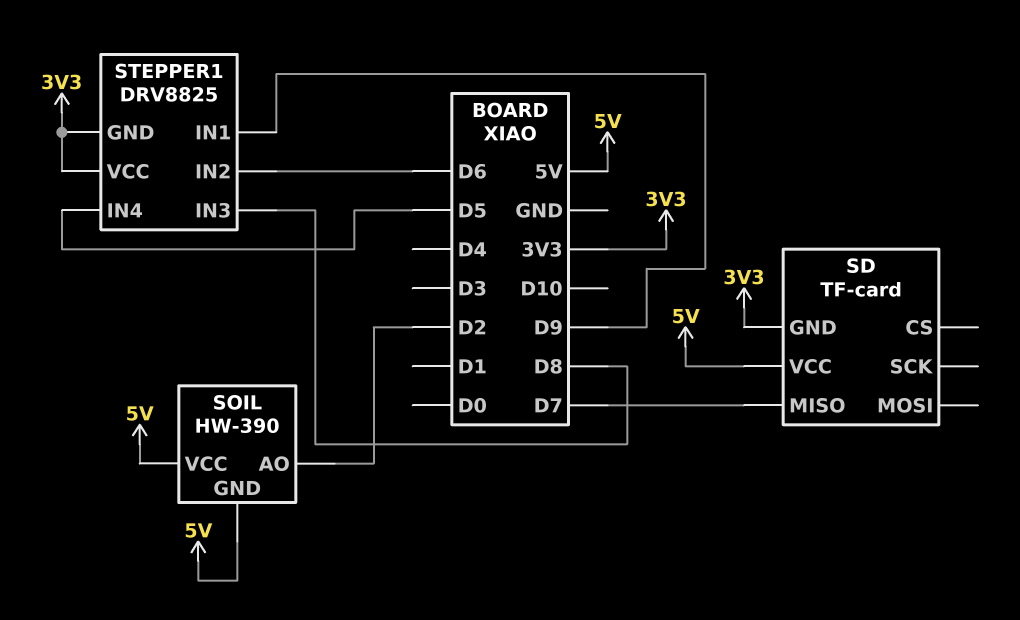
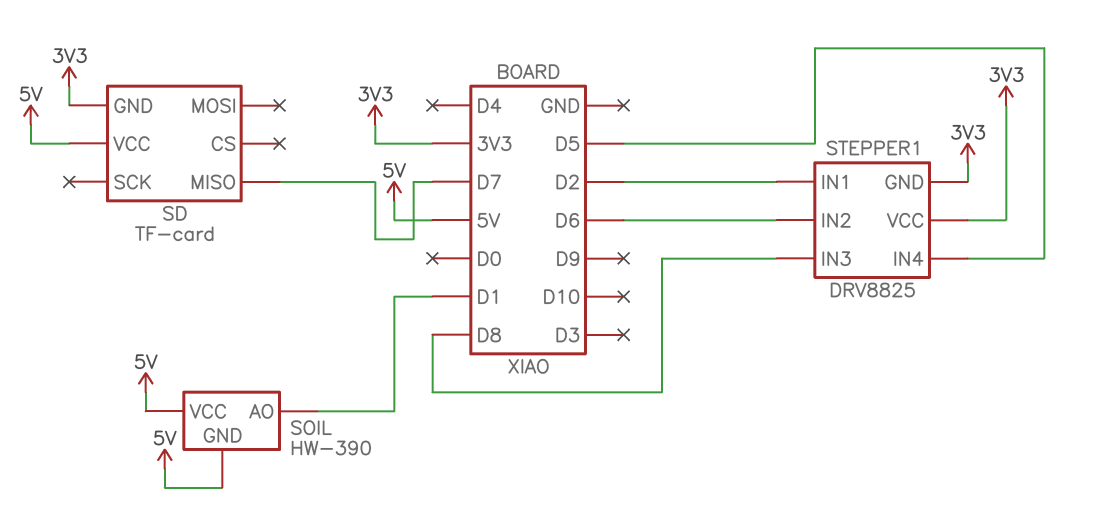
SOIL pin AO: D2 -> D1
STEPPER1 pin IN1: D9 -> D2

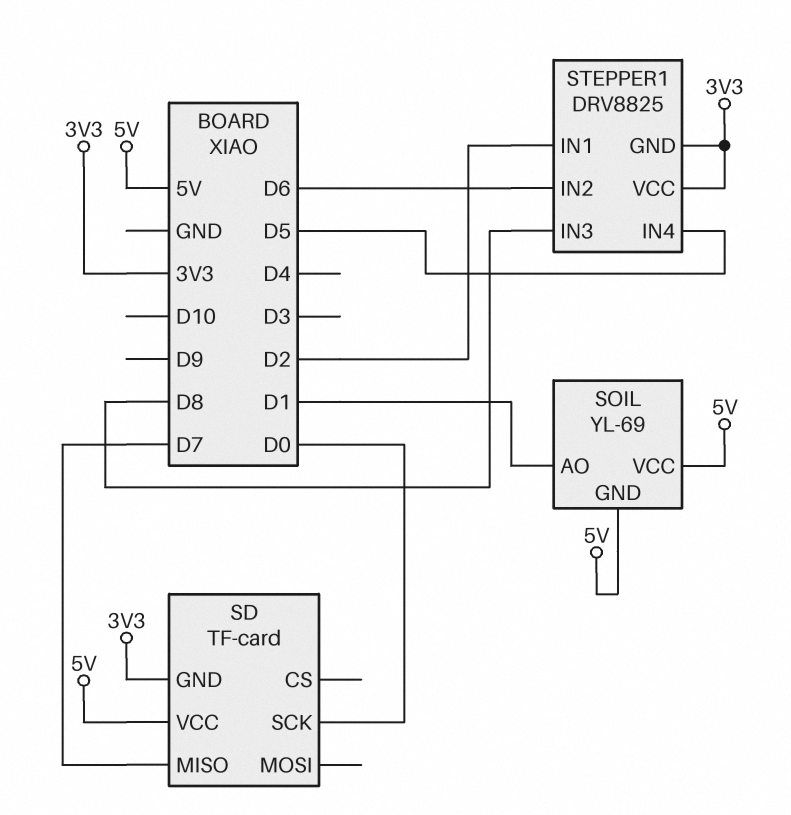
SD pin SCK: none -> D0
SOIL: HW-390 -> YL-69

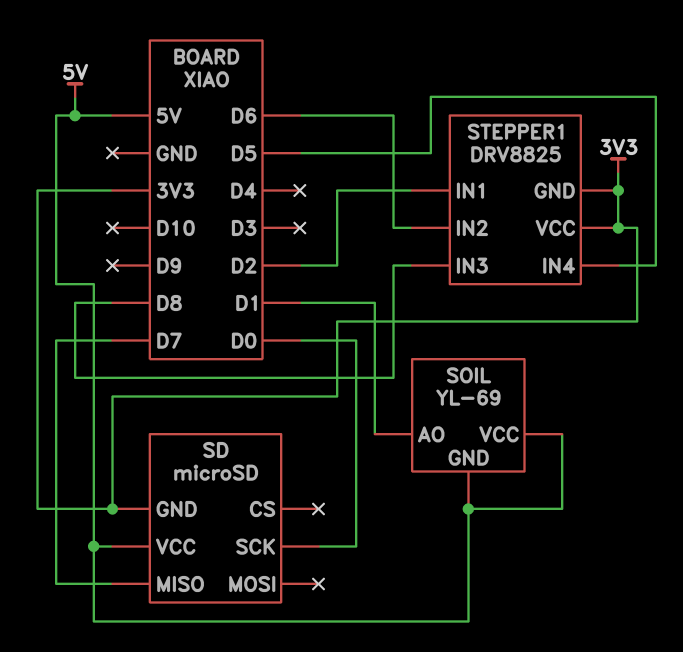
SD: TF-card -> microSD

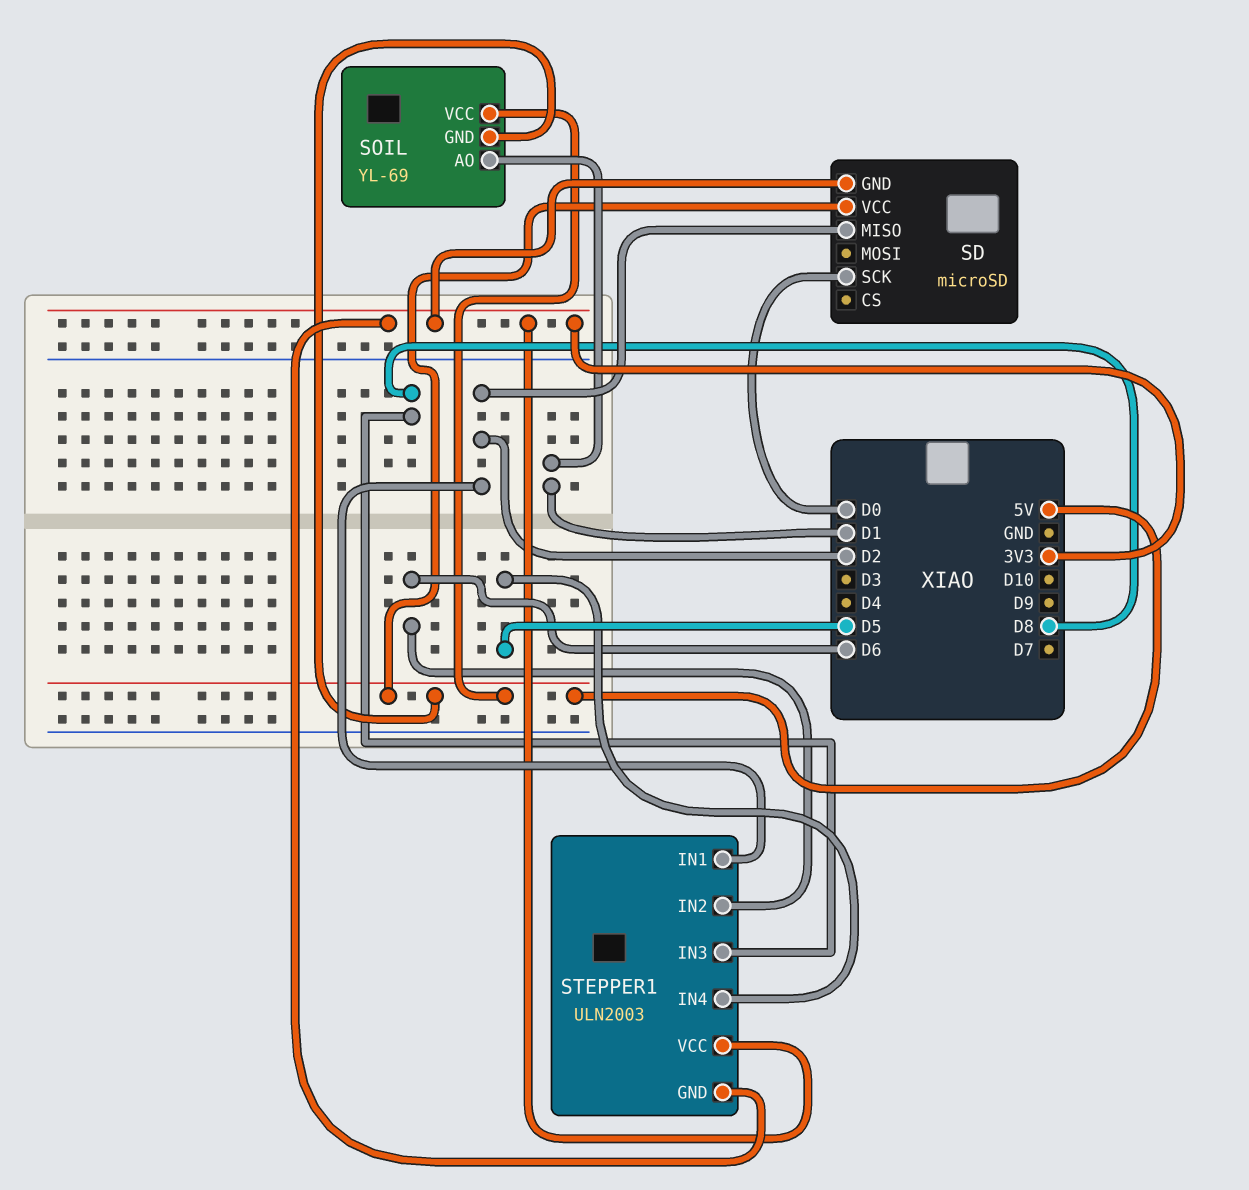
SD pin MISO: D7 -> D2
STEPPER1: DRV8825 -> ULN2003

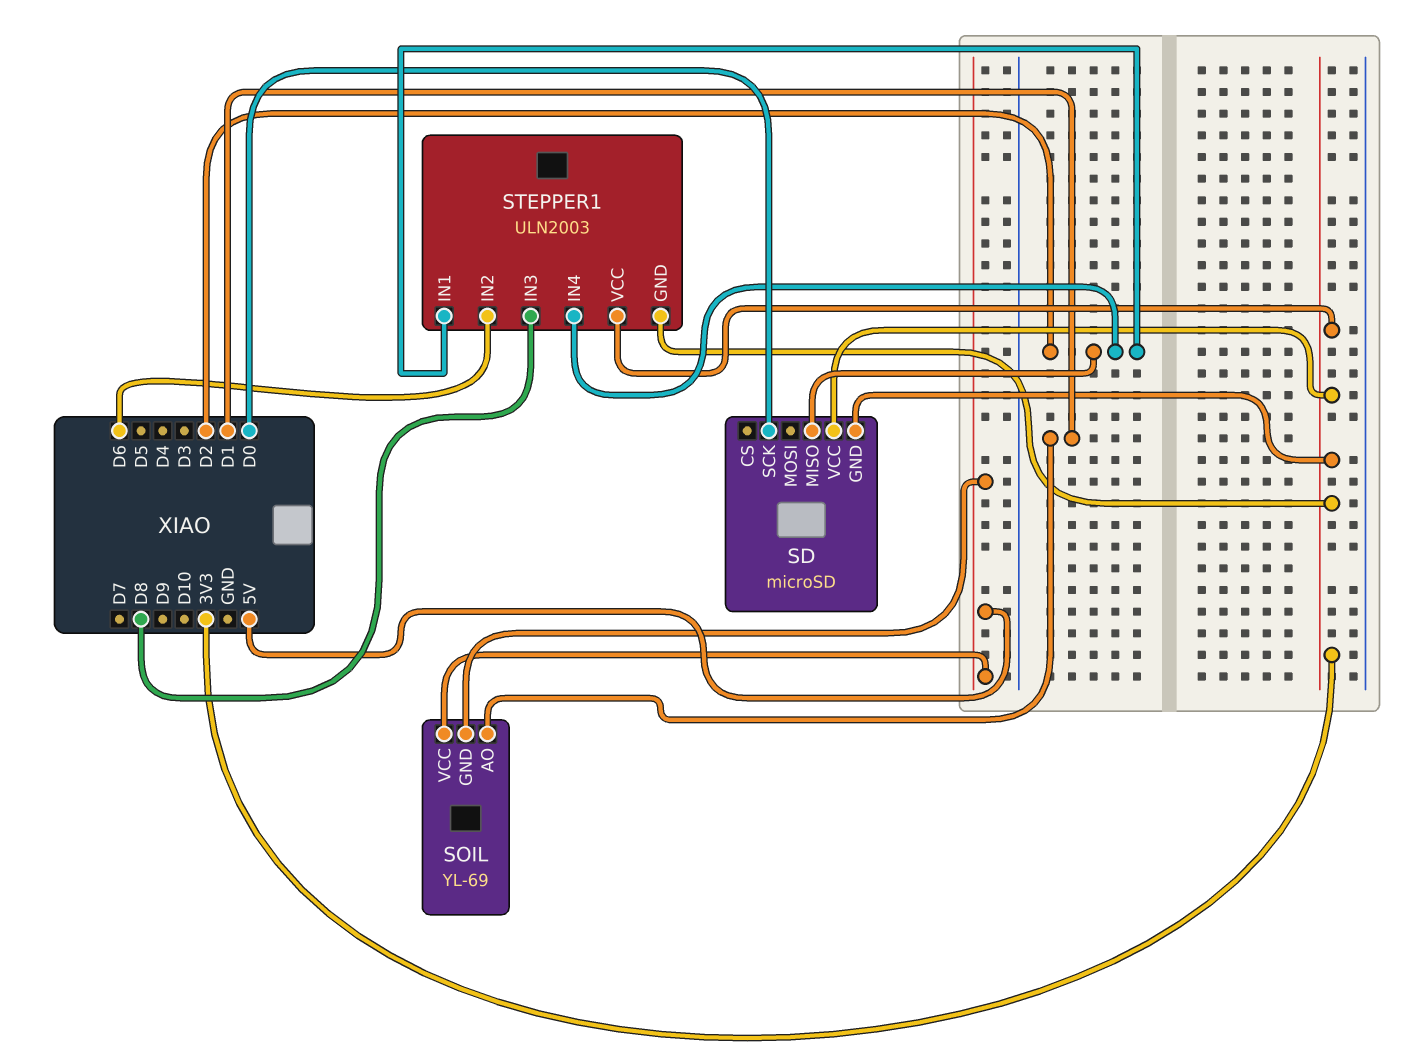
SD pin VCC: 5V -> 3V3
STEPPER1 pin IN4: D5 -> D2

